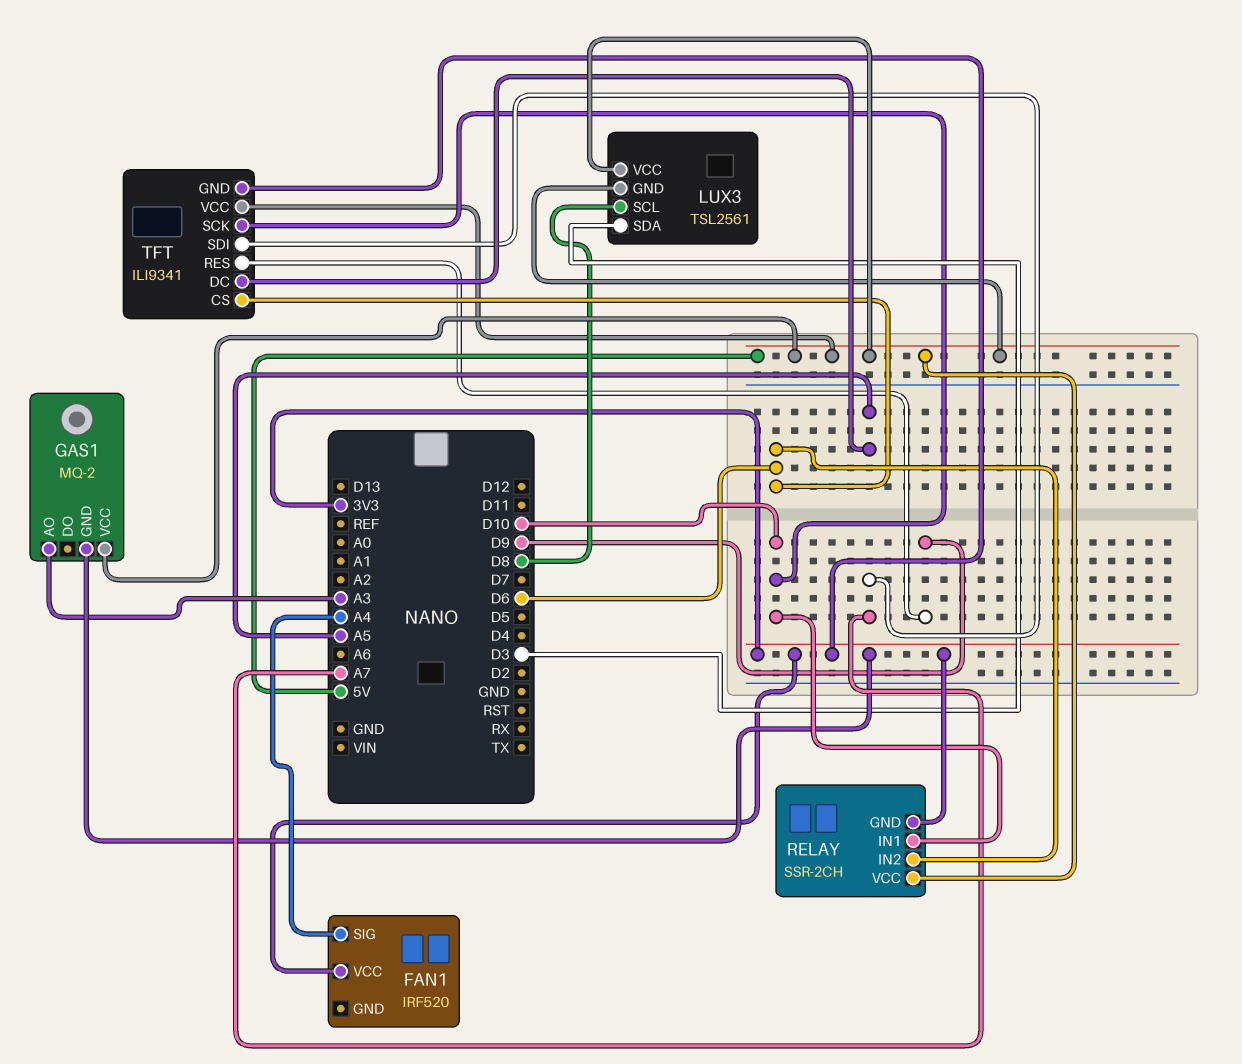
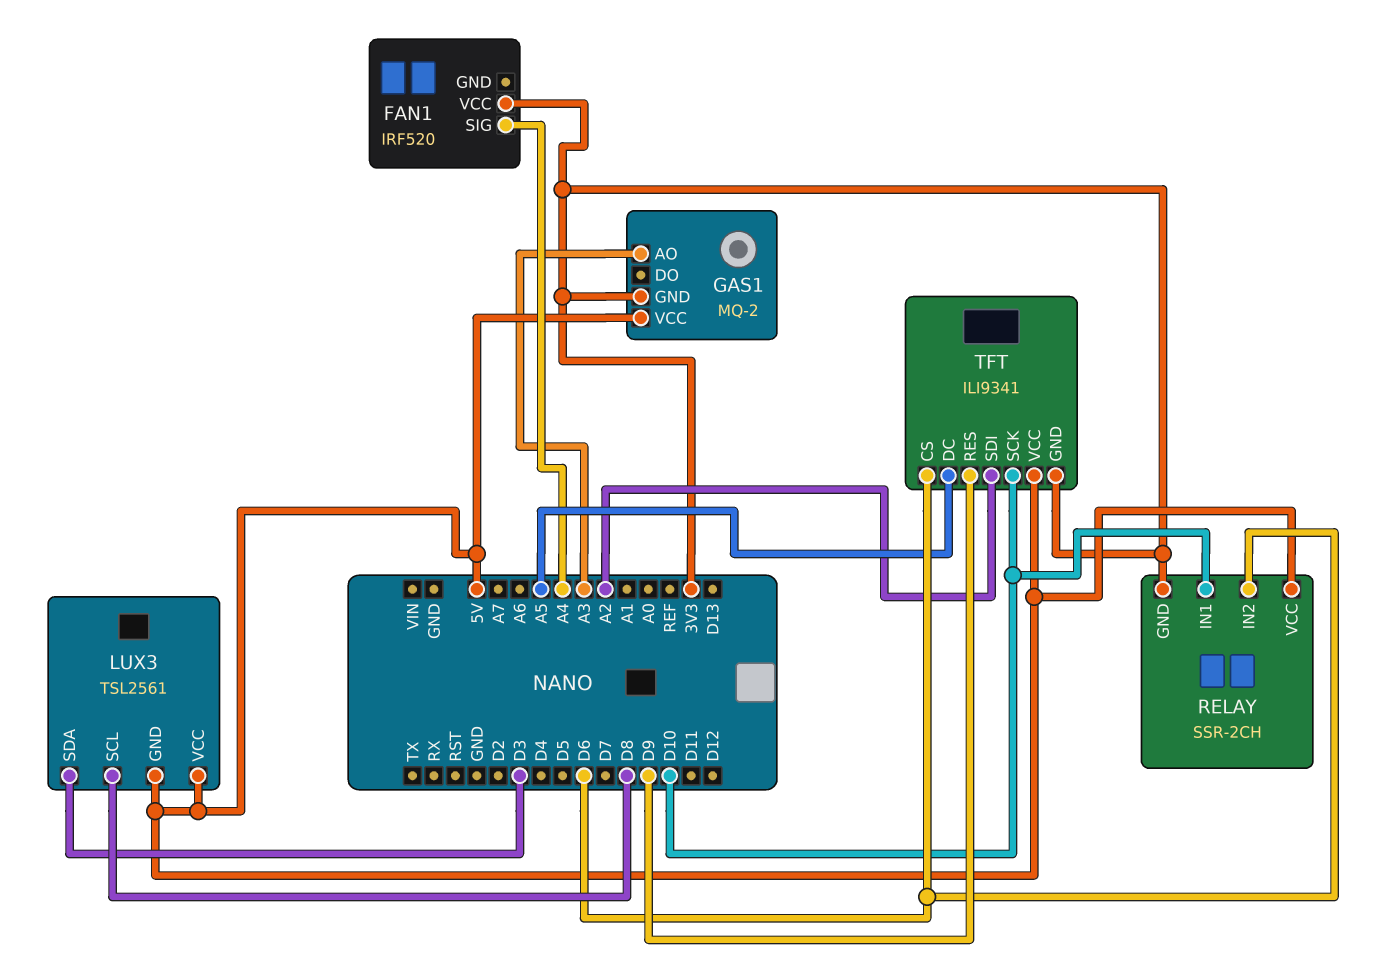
TFT pin SDI: A7 -> A2

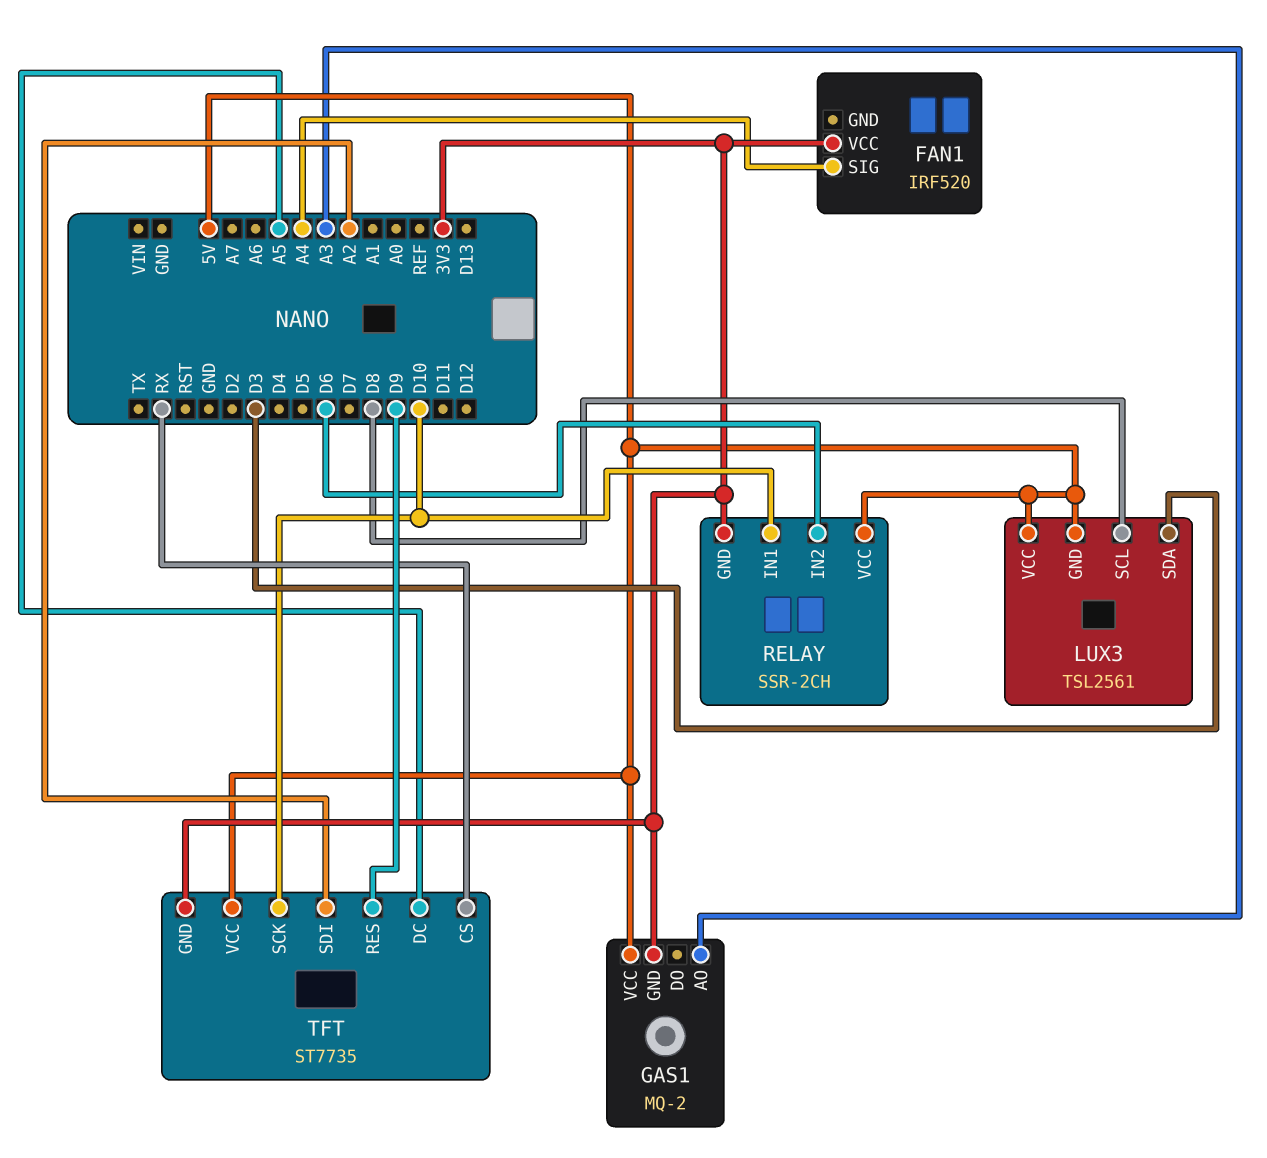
TFT: ILI9341 -> ST7735
TFT pin CS: D6 -> RX

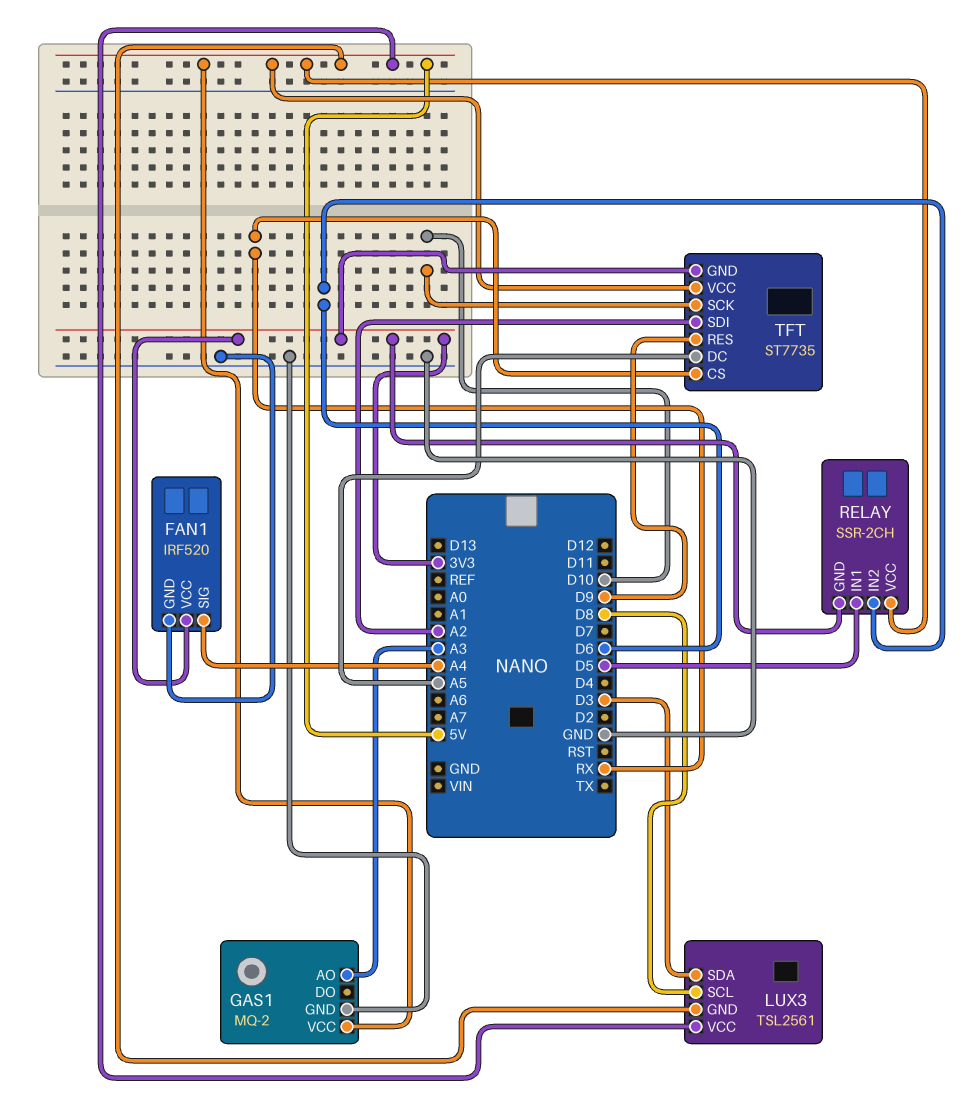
FAN1 pin GND: none -> GND
GAS1 pin GND: 3V3 -> GND
RELAY pin IN1: D10 -> D5

